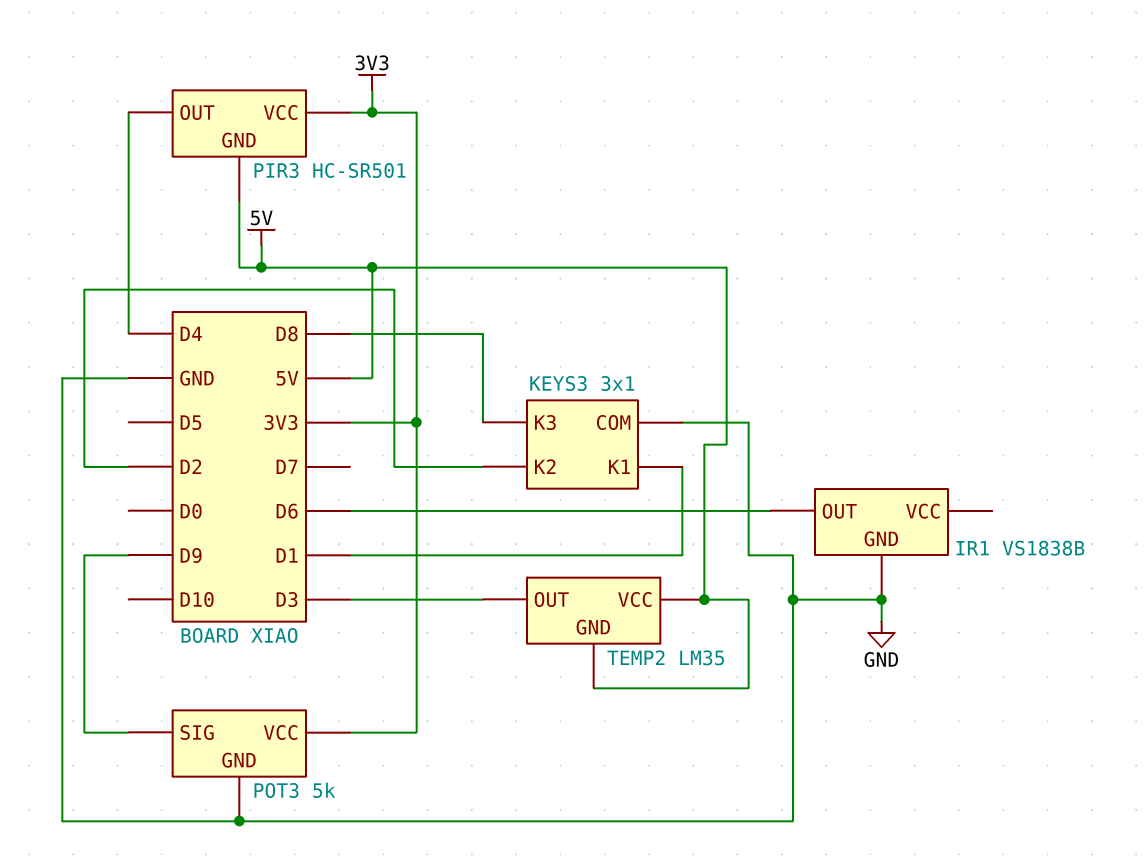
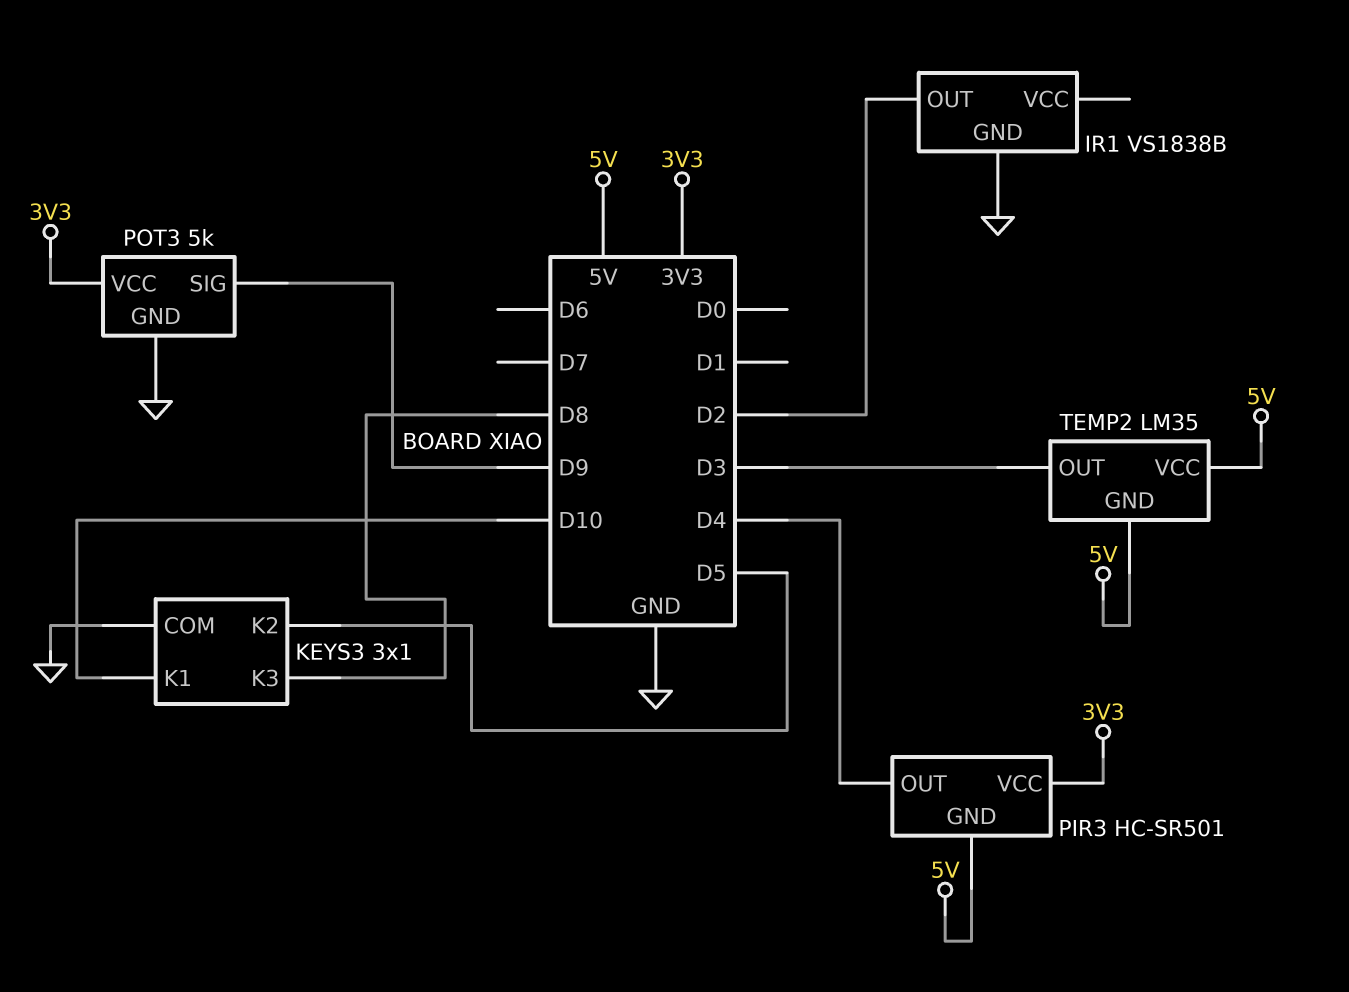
IR1 pin OUT: D6 -> D2
KEYS3 pin K1: D1 -> D10
KEYS3 pin K2: D2 -> D5

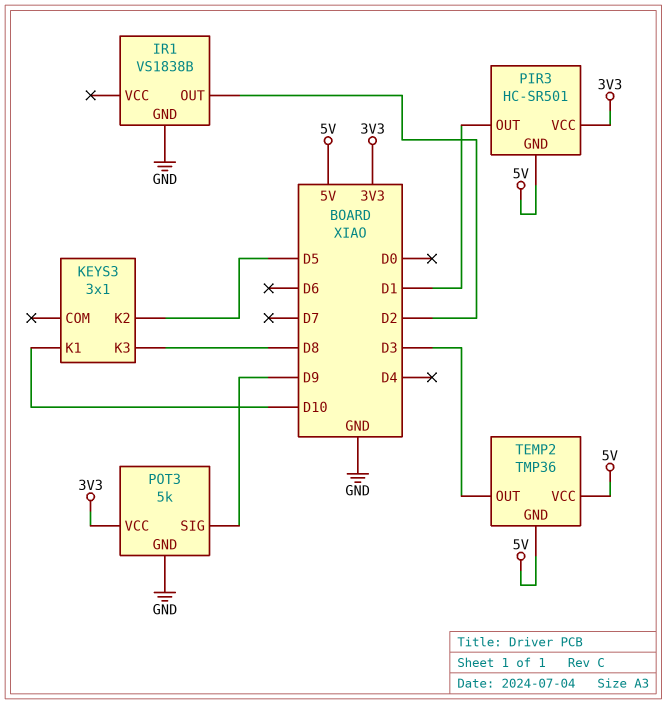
KEYS3 pin COM: GND -> none
PIR3 pin OUT: D4 -> D1
TEMP2: LM35 -> TMP36

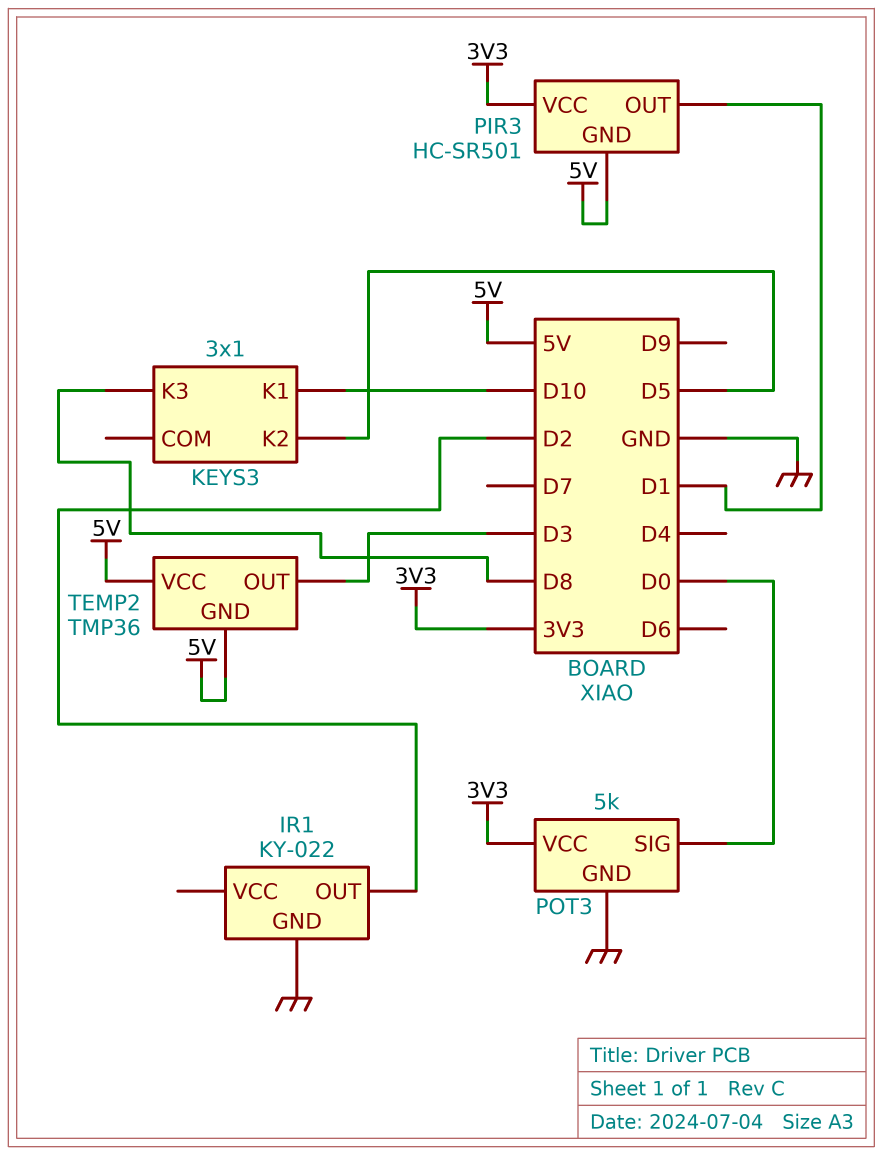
IR1: VS1838B -> KY-022
POT3 pin SIG: D9 -> D0

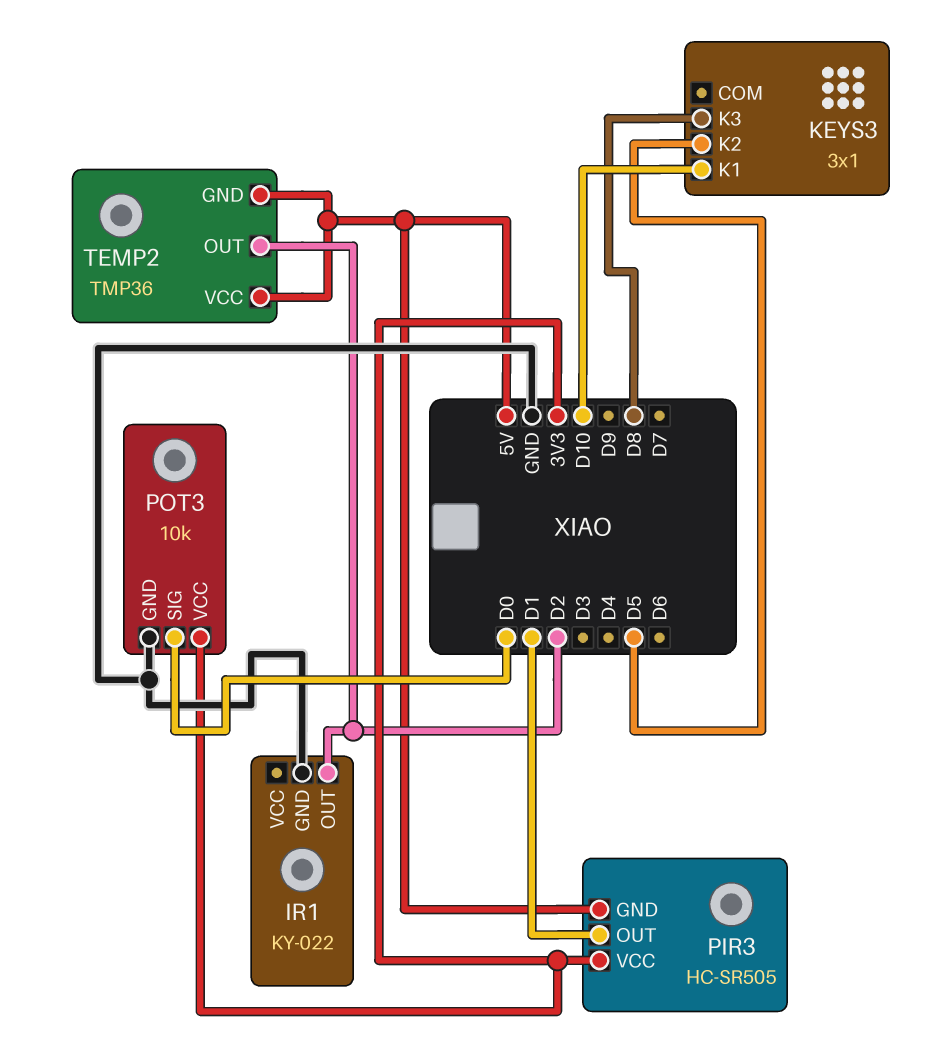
PIR3: HC-SR501 -> HC-SR505
POT3: 5k -> 10k
TEMP2 pin OUT: D3 -> D2

